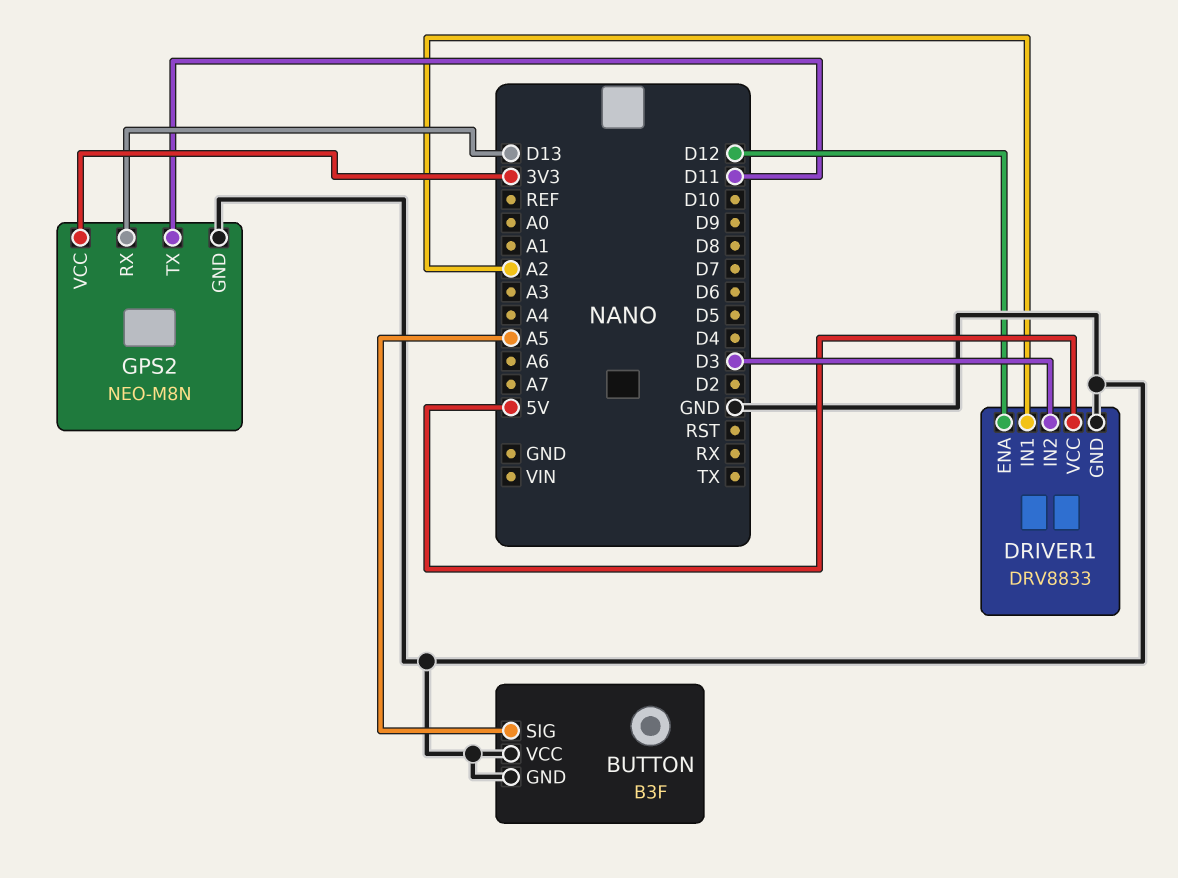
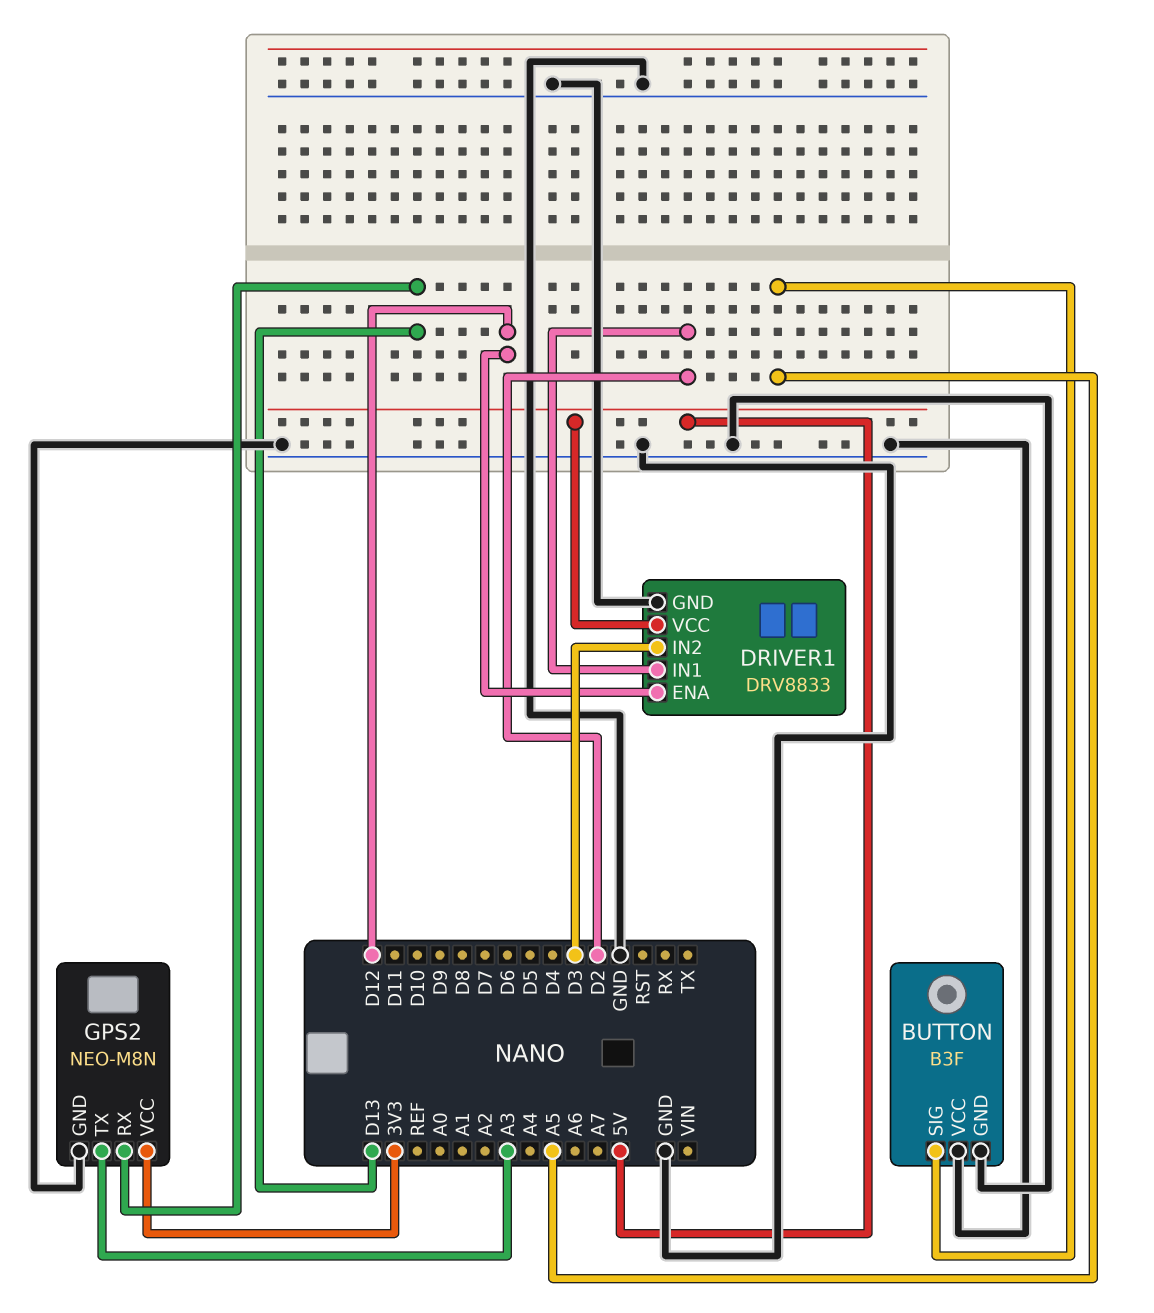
DRIVER1 pin IN1: A2 -> D2
GPS2 pin TX: D11 -> A3

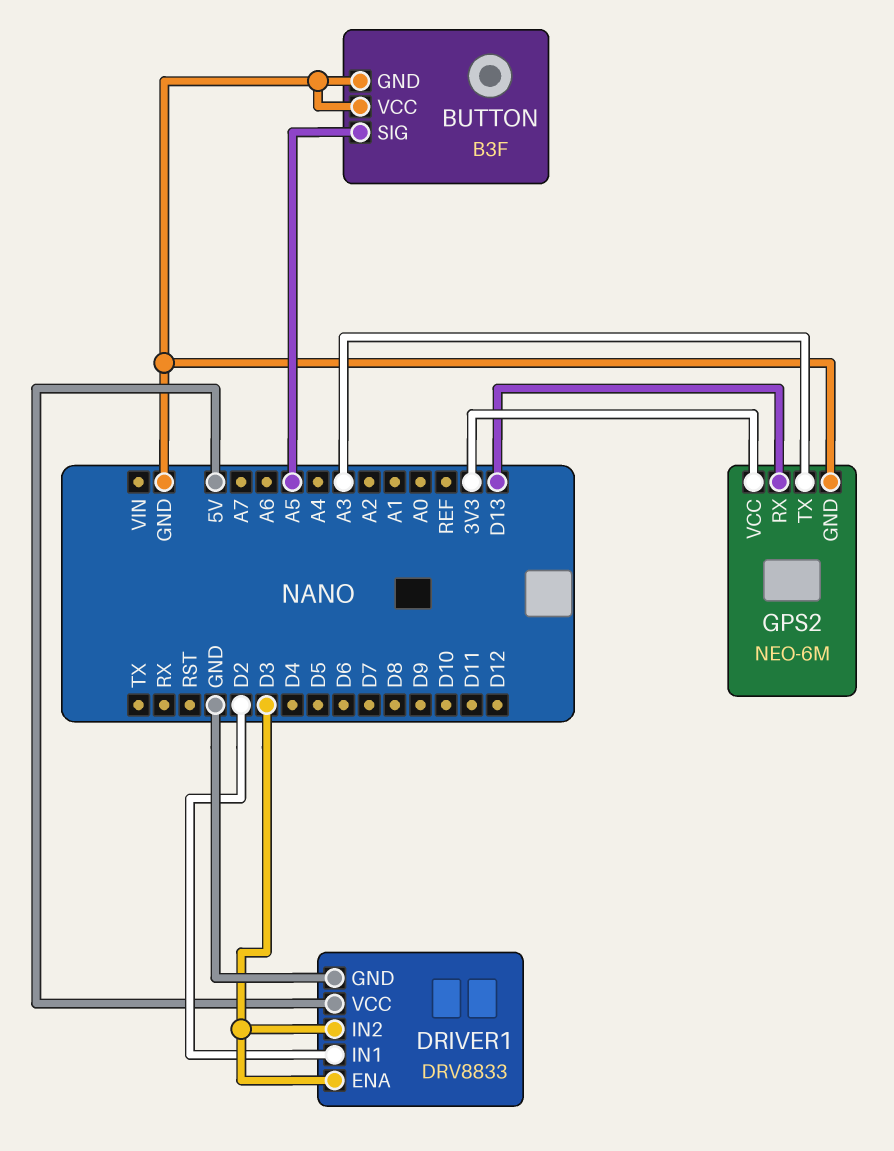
DRIVER1 pin ENA: D12 -> D3
GPS2: NEO-M8N -> NEO-6M

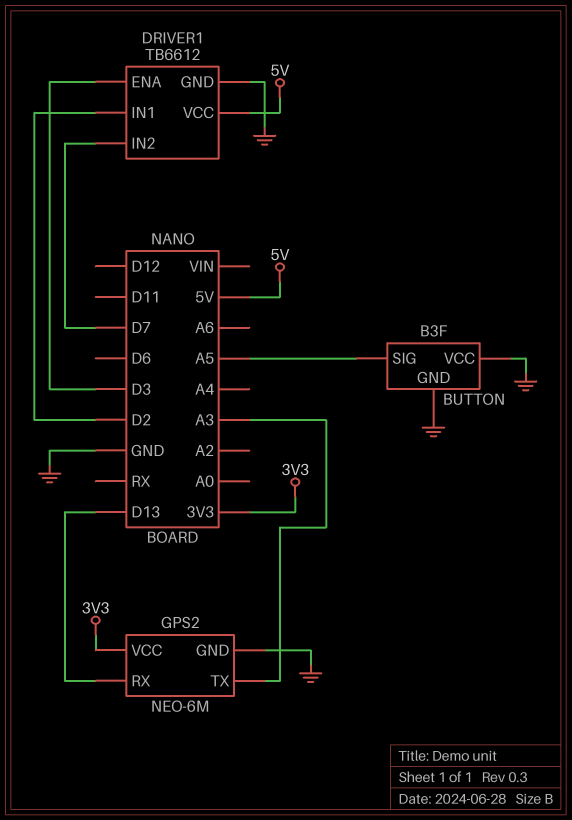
DRIVER1: DRV8833 -> TB6612
DRIVER1 pin IN2: D3 -> D7

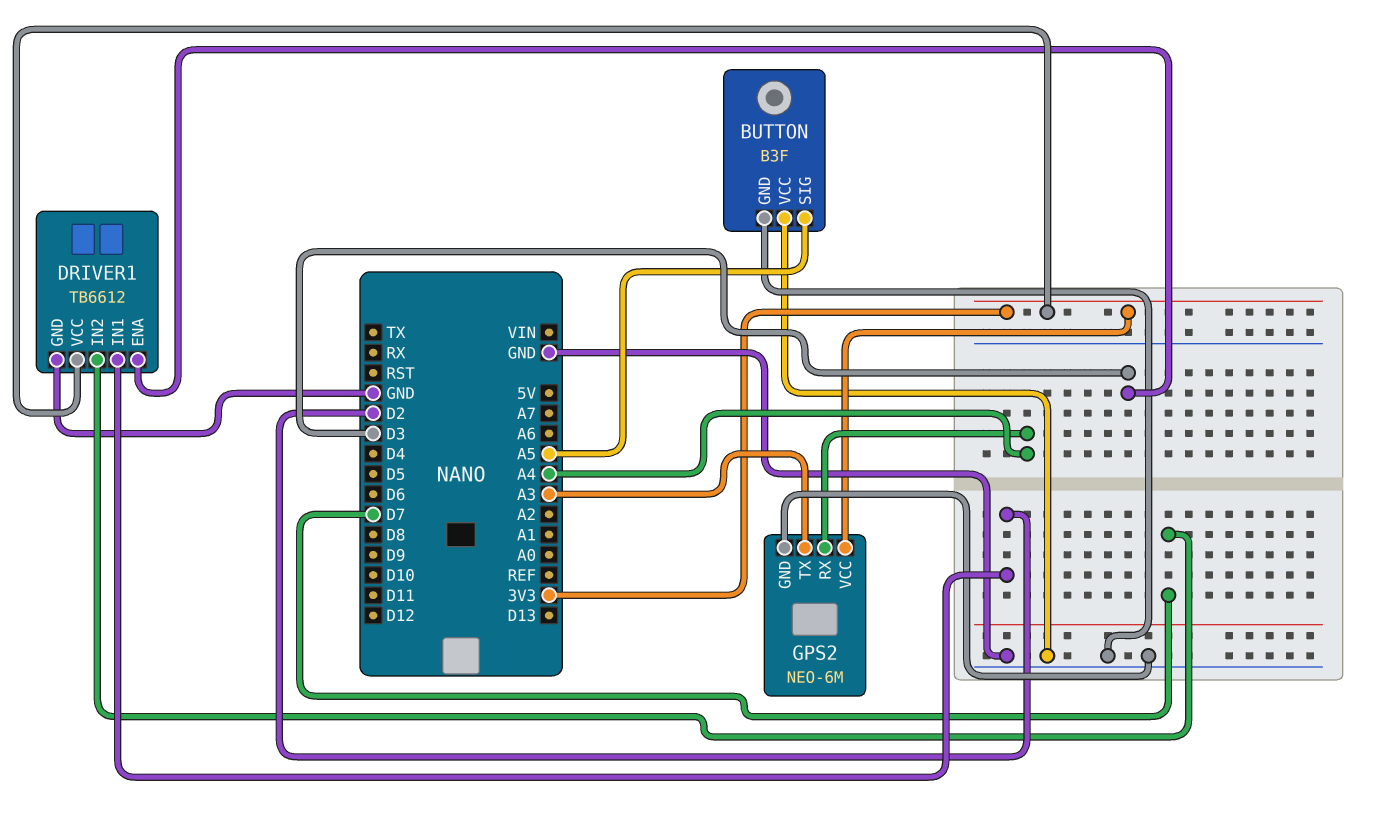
DRIVER1 pin VCC: 5V -> 3V3
GPS2 pin RX: D13 -> A4

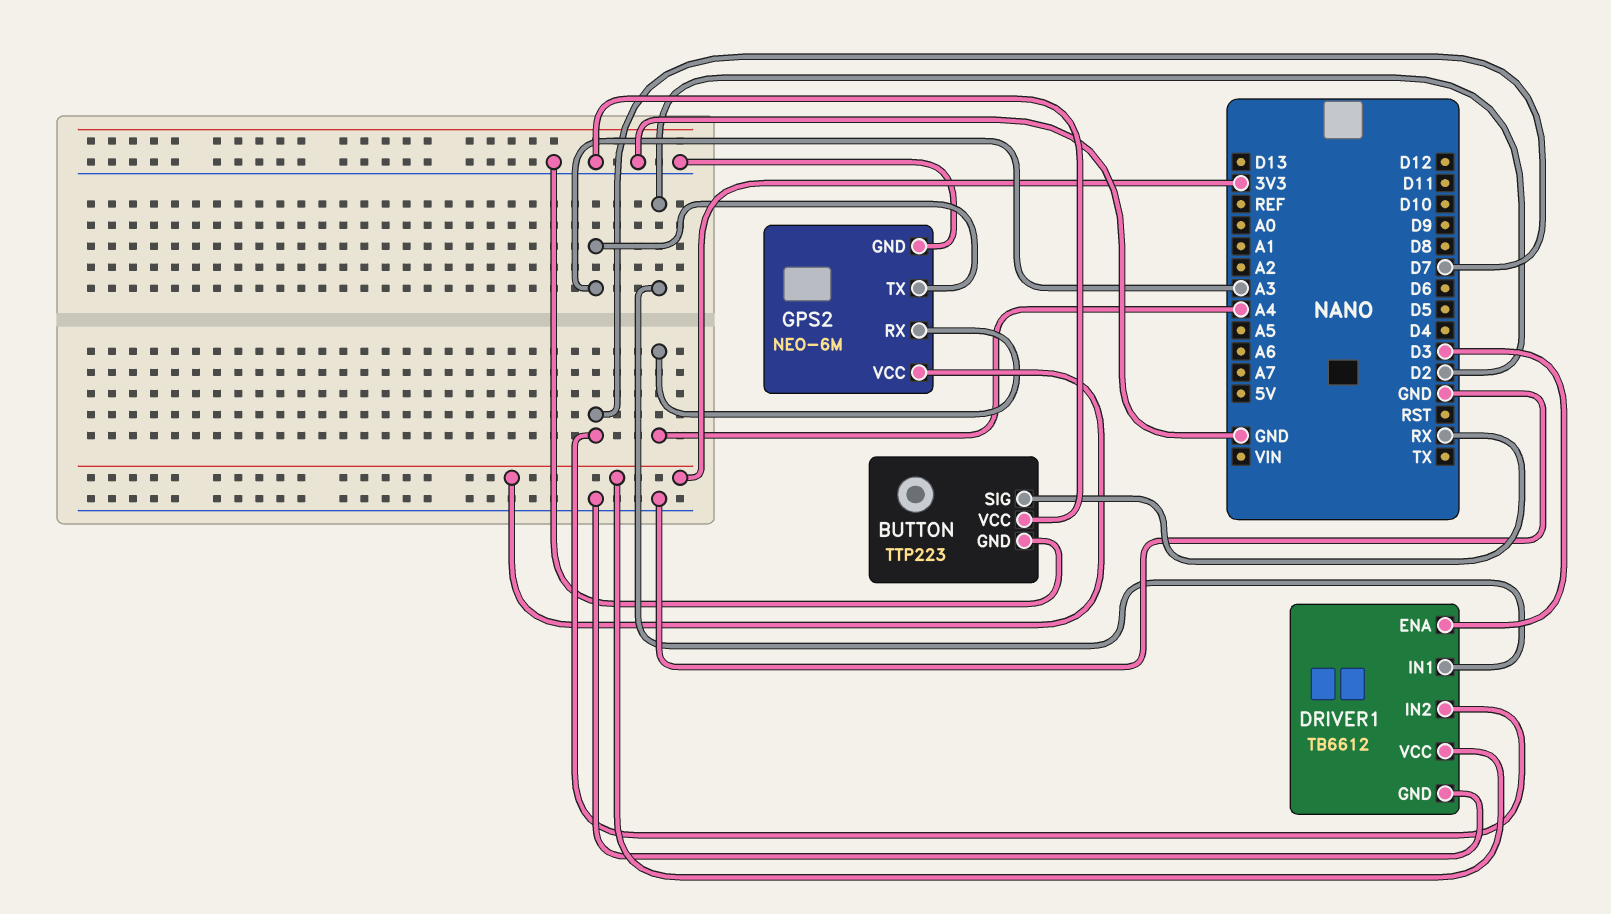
BUTTON: B3F -> TTP223
BUTTON pin SIG: A5 -> RX

